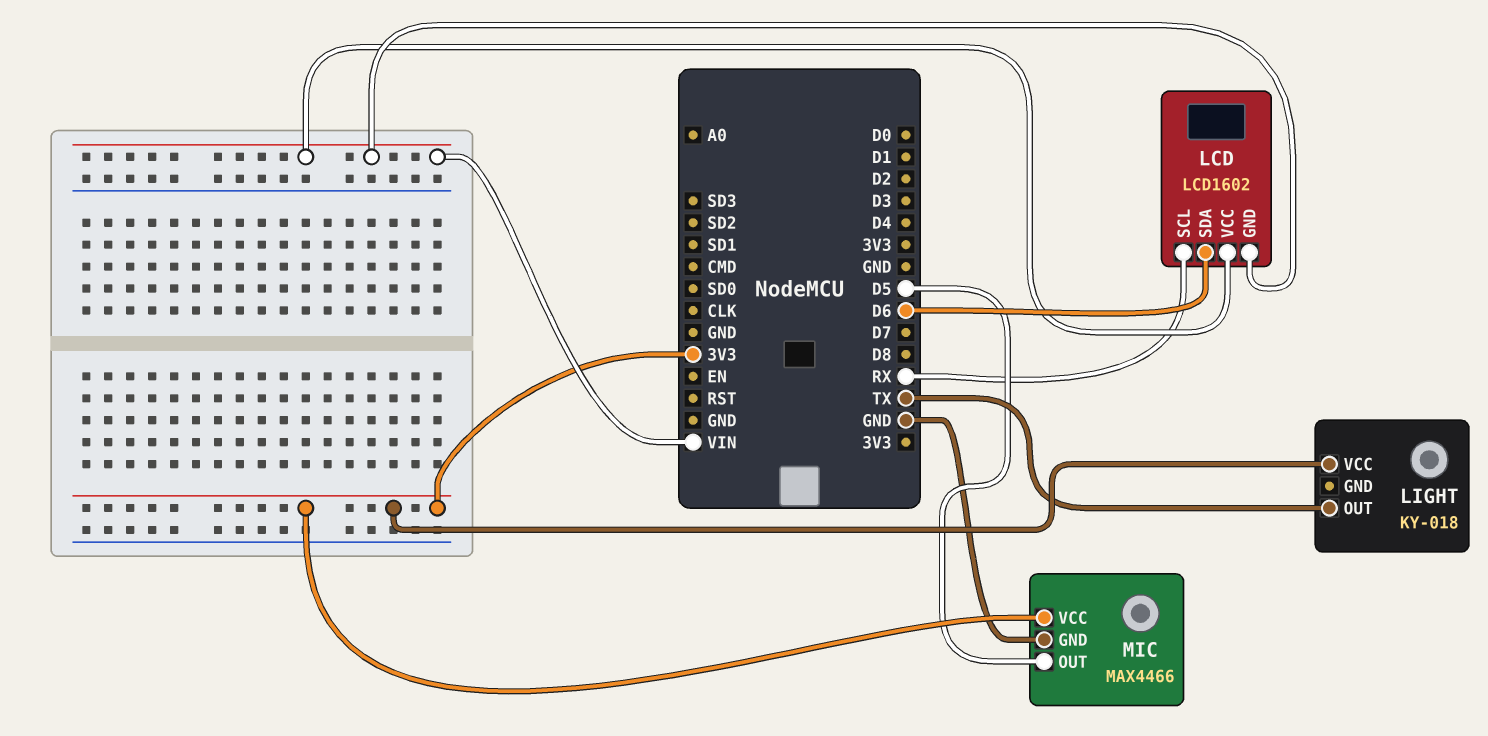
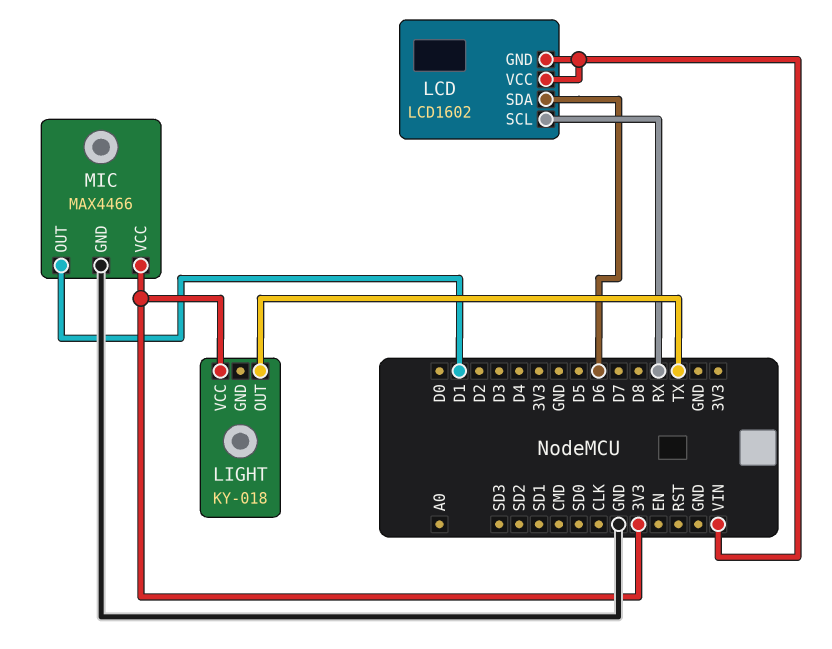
MIC pin OUT: D5 -> D1

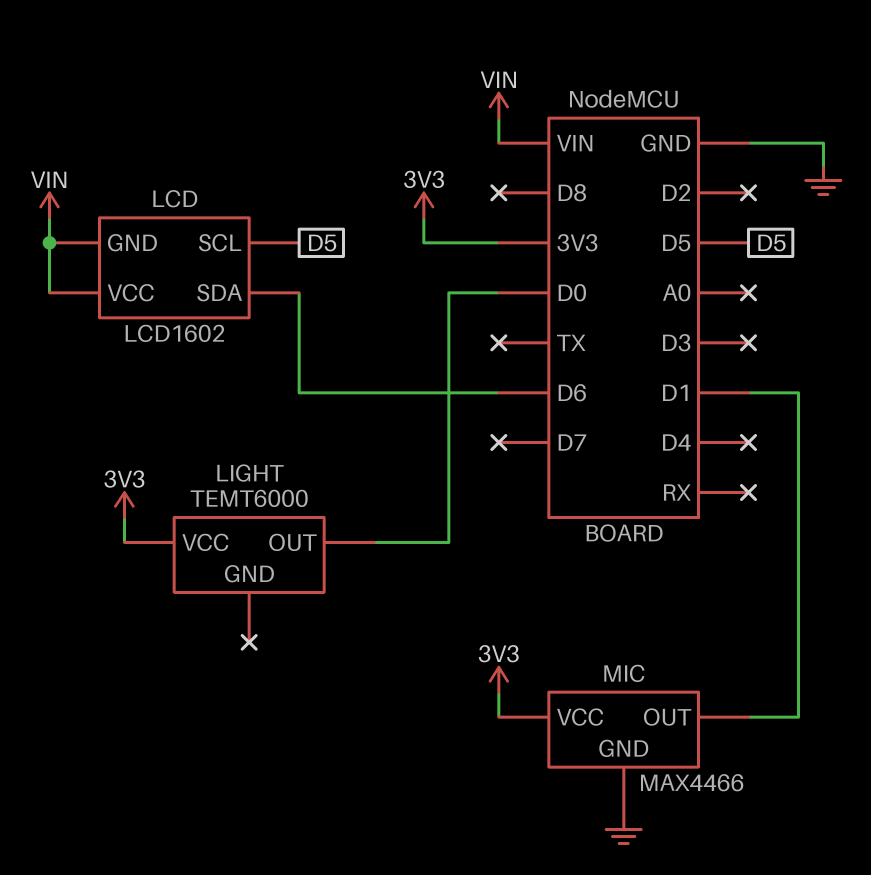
LCD pin SCL: RX -> D5
LIGHT: KY-018 -> TEMT6000
LIGHT pin OUT: TX -> D0

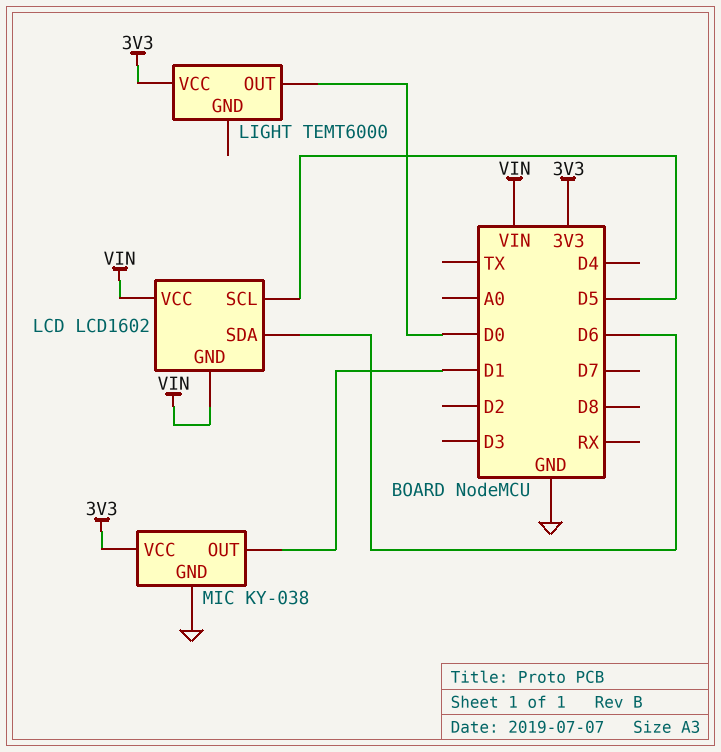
MIC: MAX4466 -> KY-038

